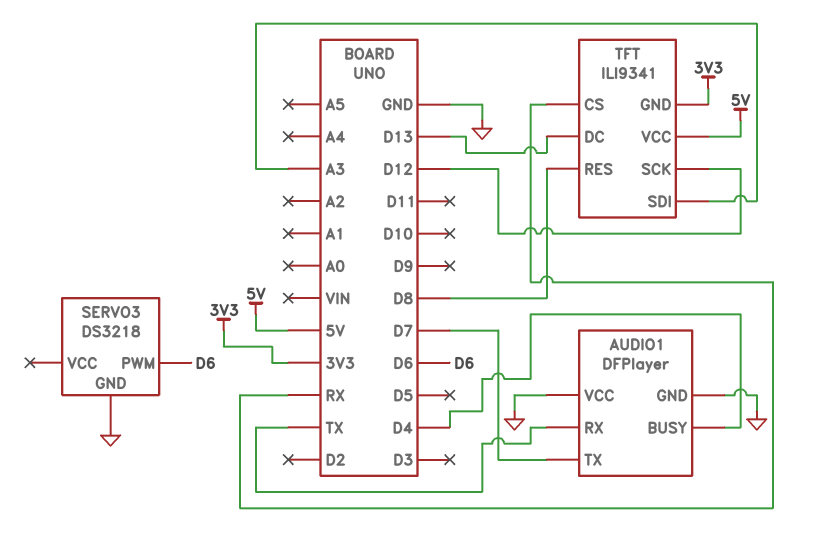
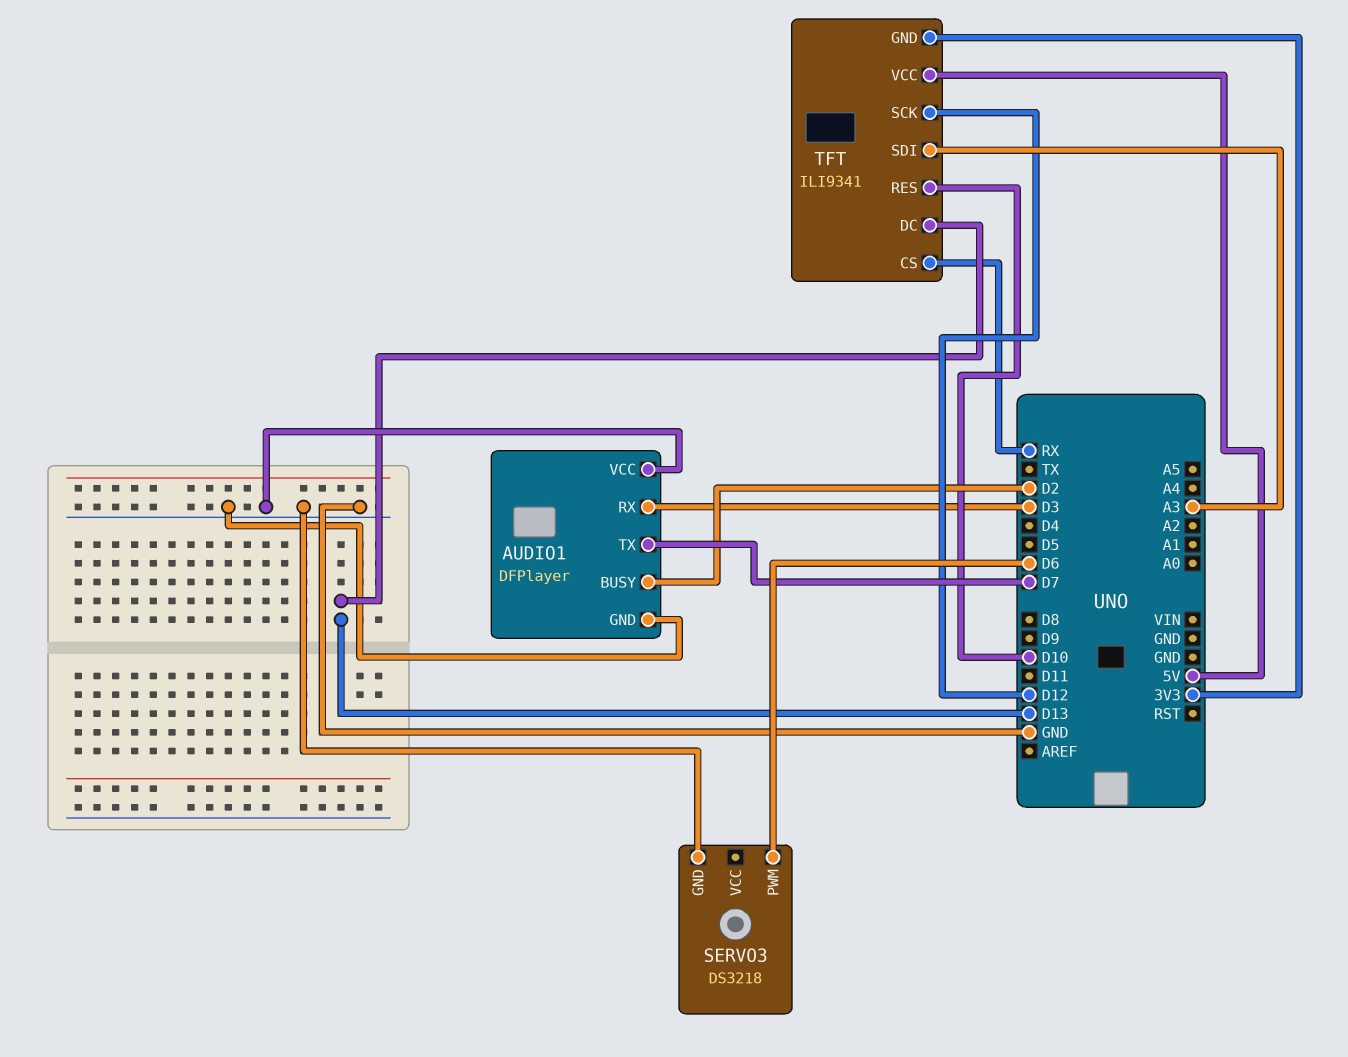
AUDIO1 pin BUSY: D4 -> D2
AUDIO1 pin RX: TX -> D3
TFT pin RES: D8 -> D10

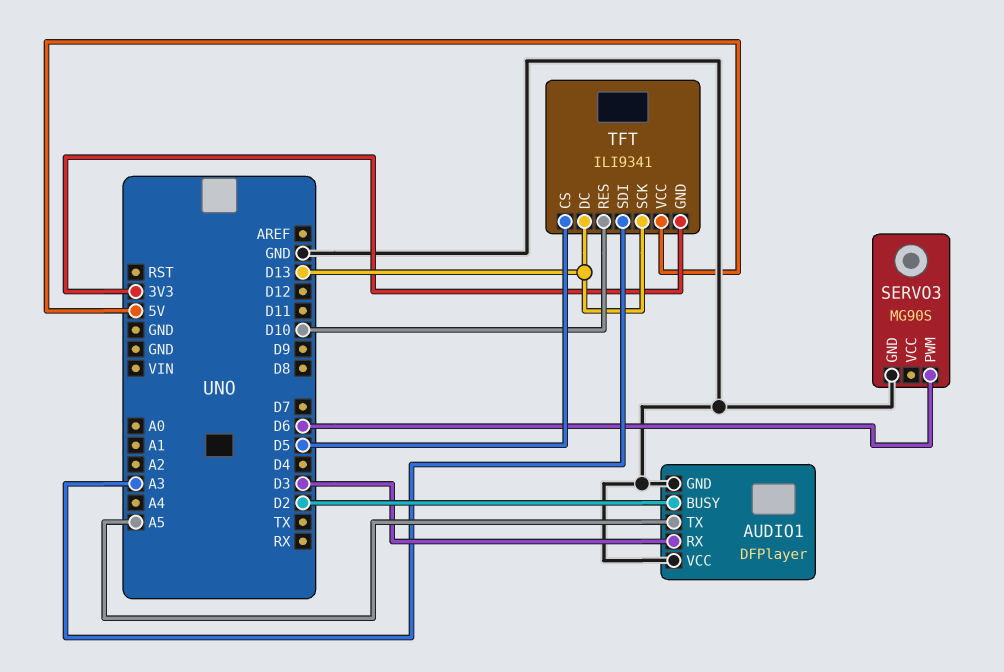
AUDIO1 pin TX: D7 -> A5
SERVO3: DS3218 -> MG90S
TFT pin CS: RX -> D5
TFT pin SCK: D12 -> D13

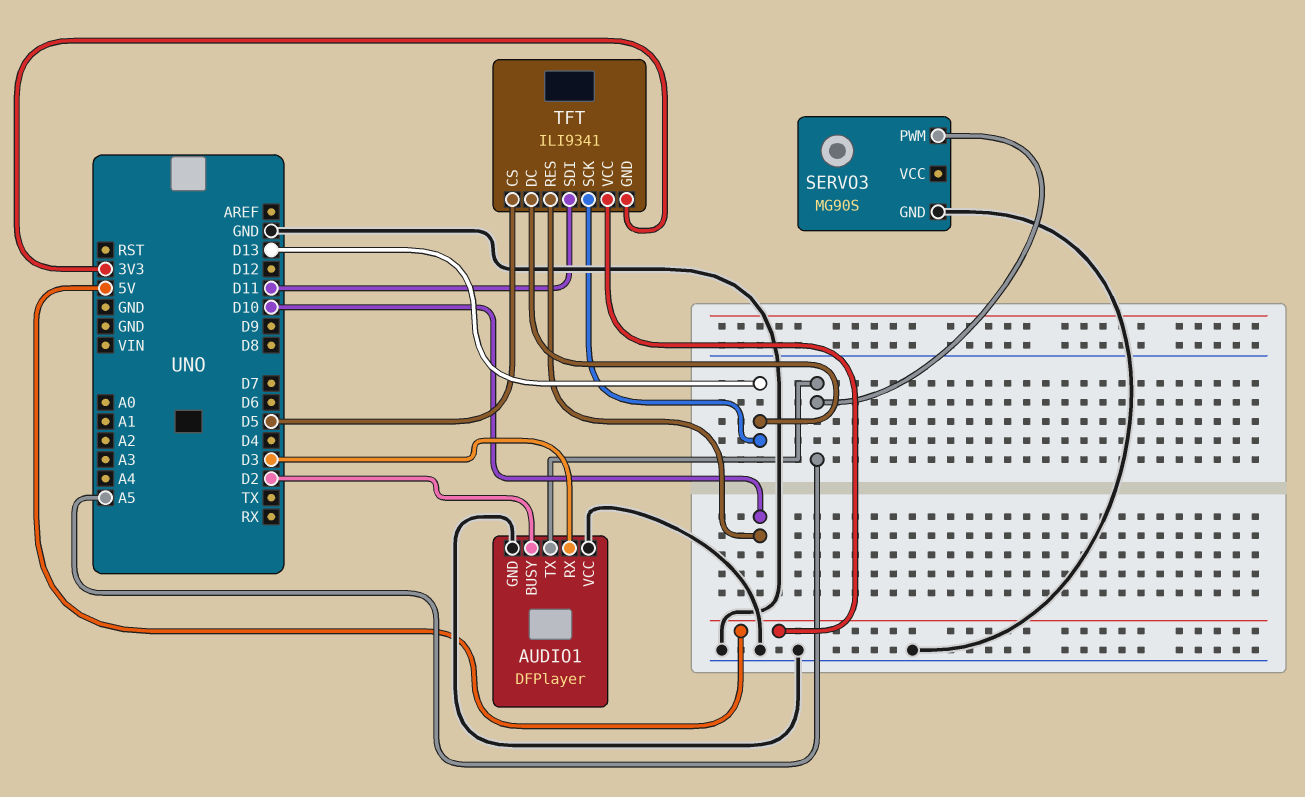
SERVO3 pin PWM: D6 -> A5
TFT pin SDI: A3 -> D11

